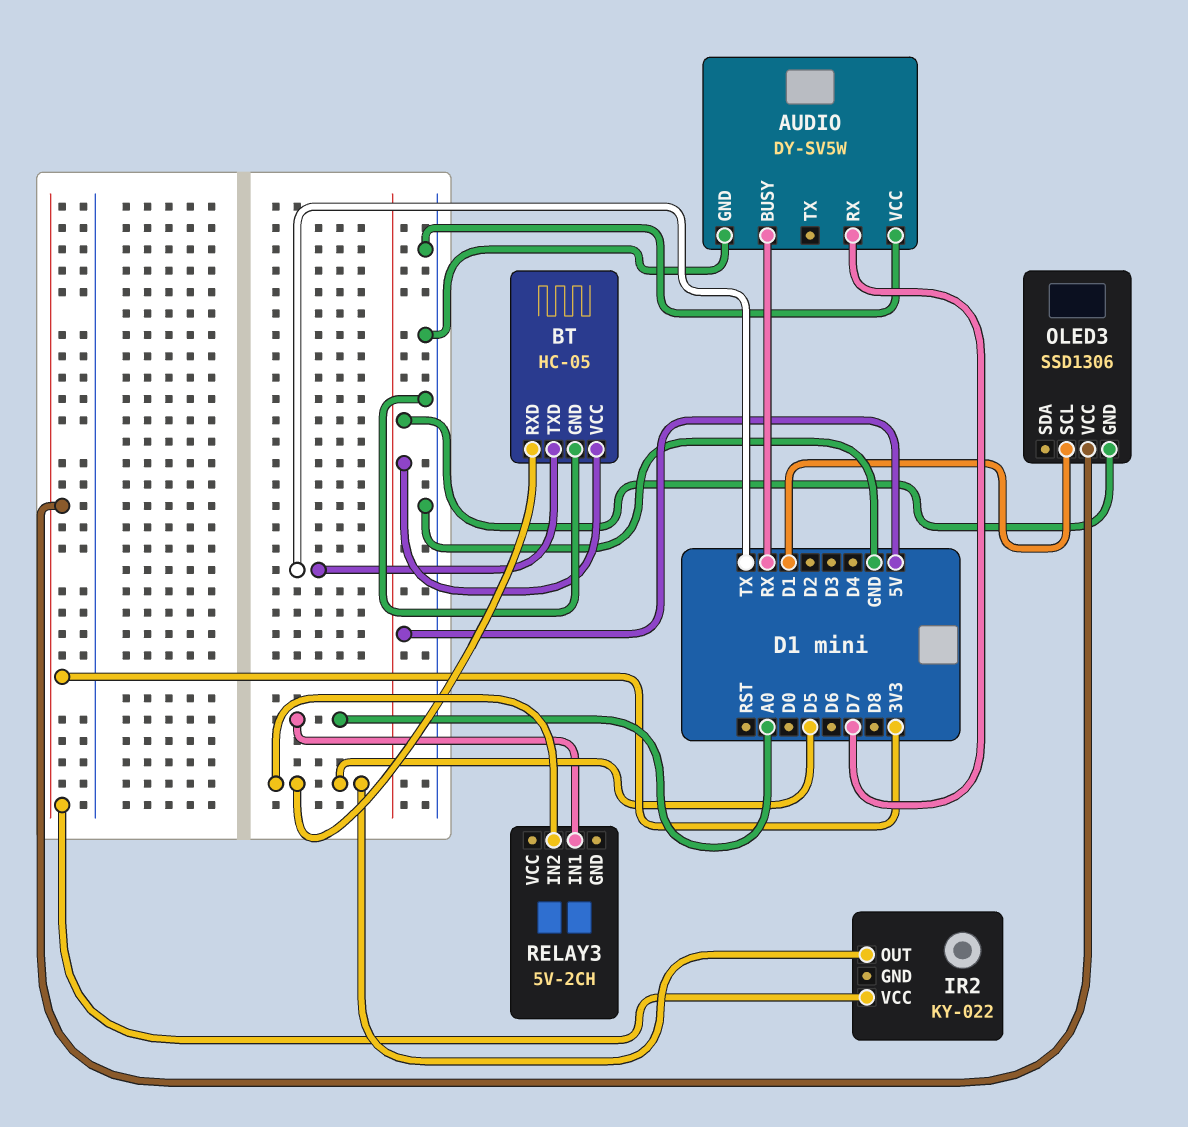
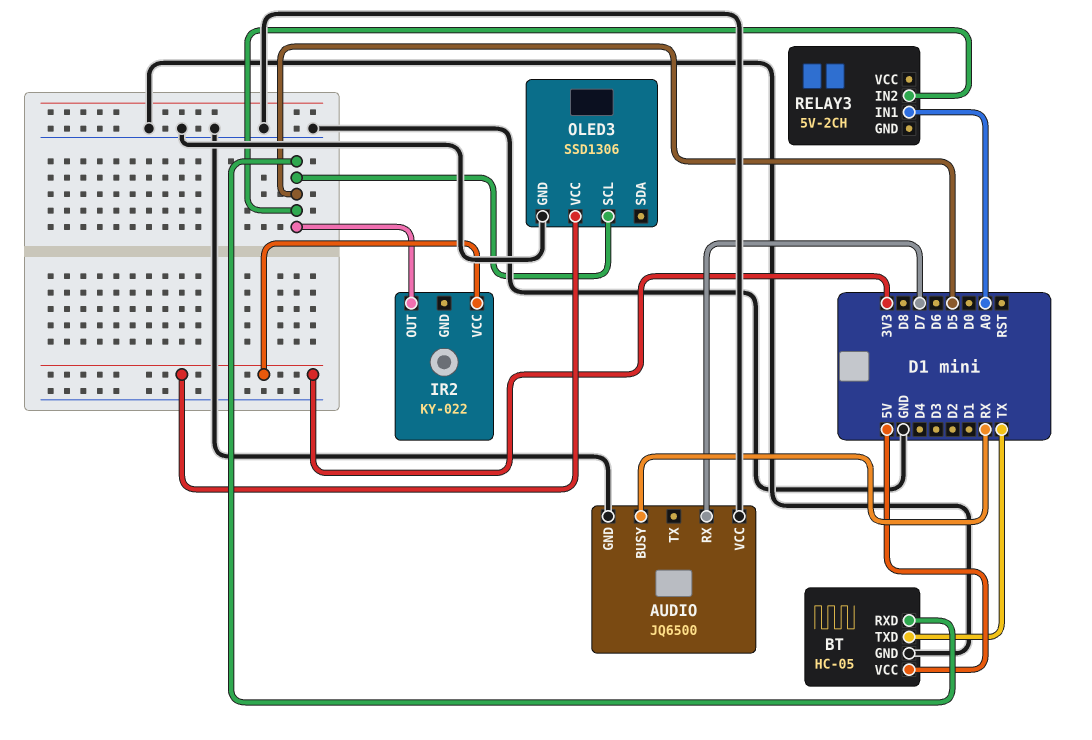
AUDIO: DY-SV5W -> JQ6500
OLED3 pin GND: 5V -> GND
OLED3 pin SCL: D1 -> D5

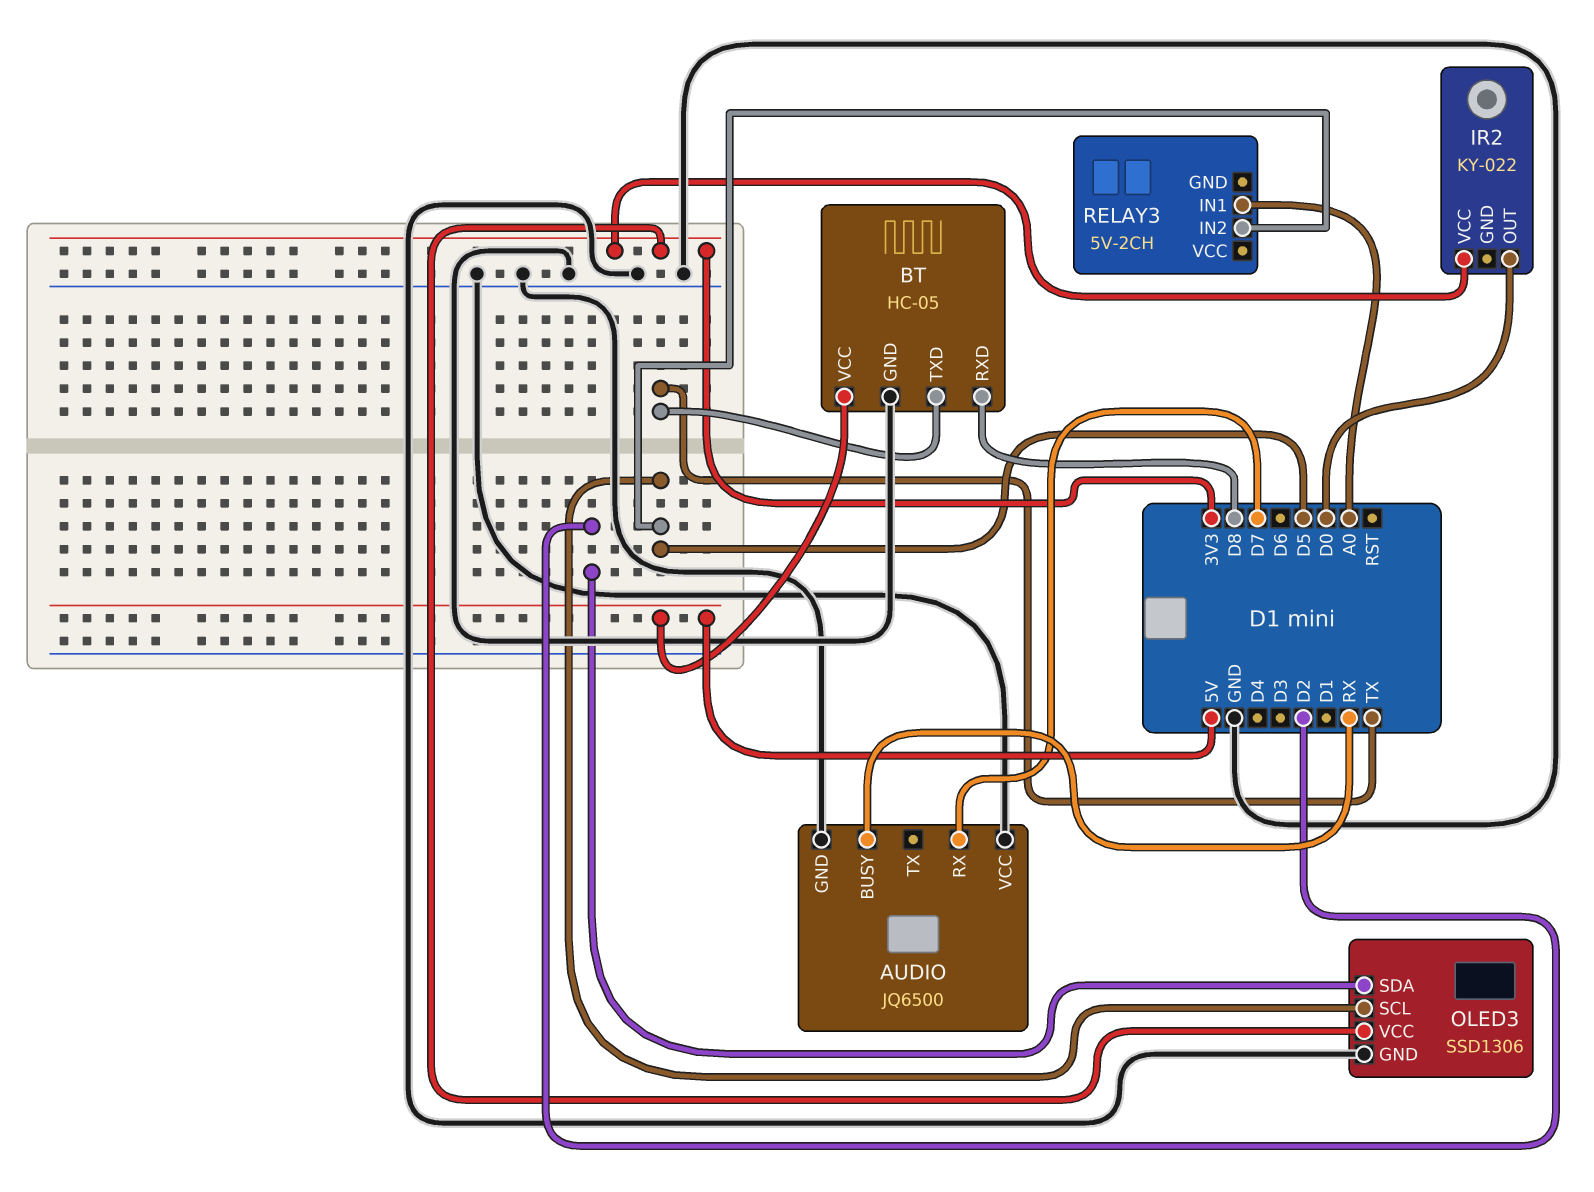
BT pin RXD: D5 -> D8
IR2 pin OUT: D5 -> D0
OLED3 pin SDA: none -> D2

